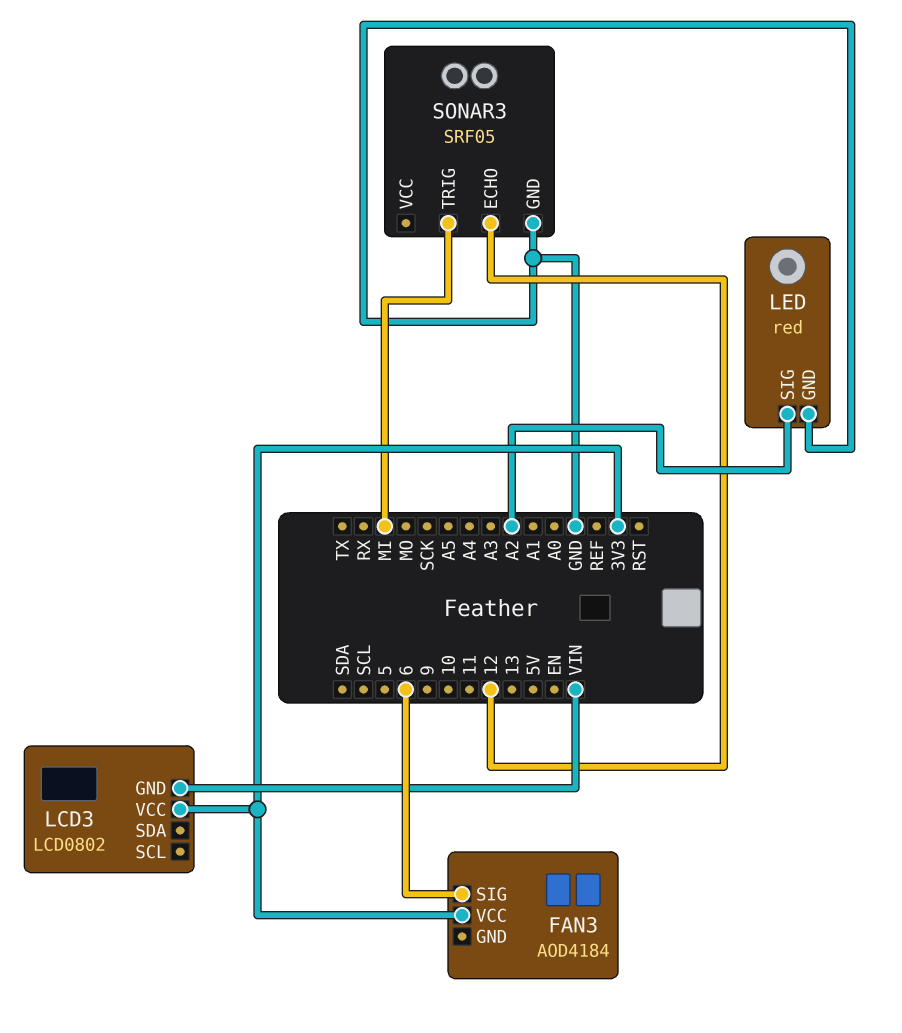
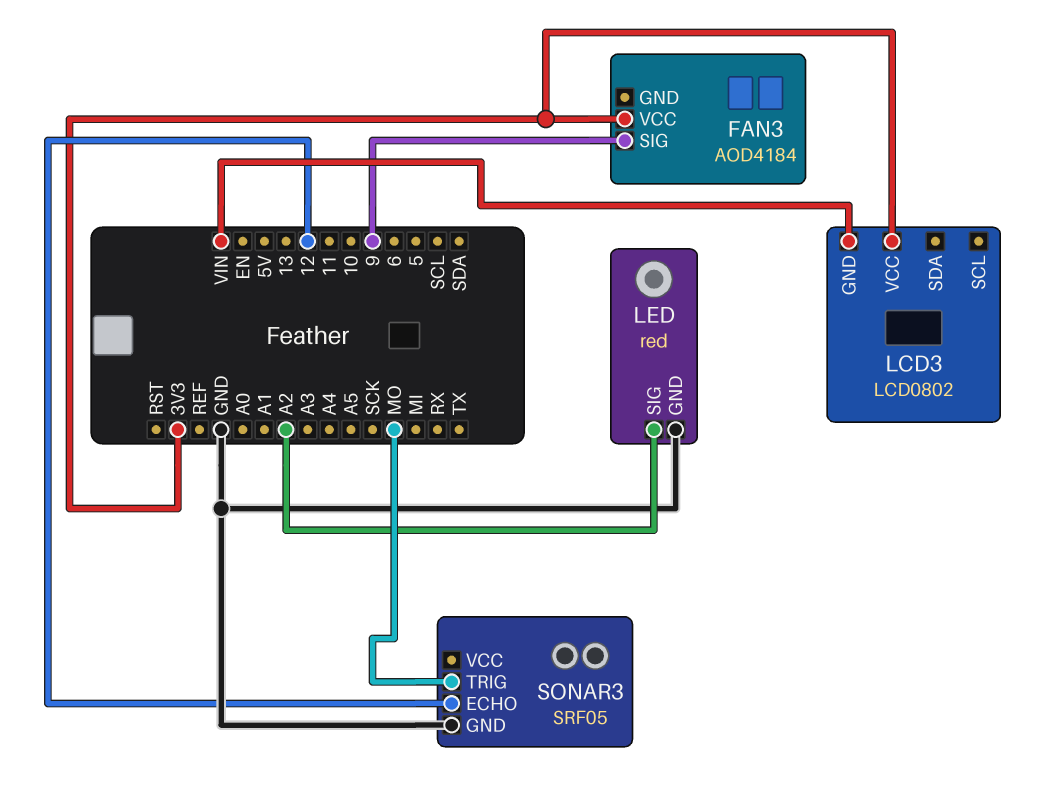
FAN3 pin SIG: 6 -> 9
SONAR3 pin TRIG: MI -> MO

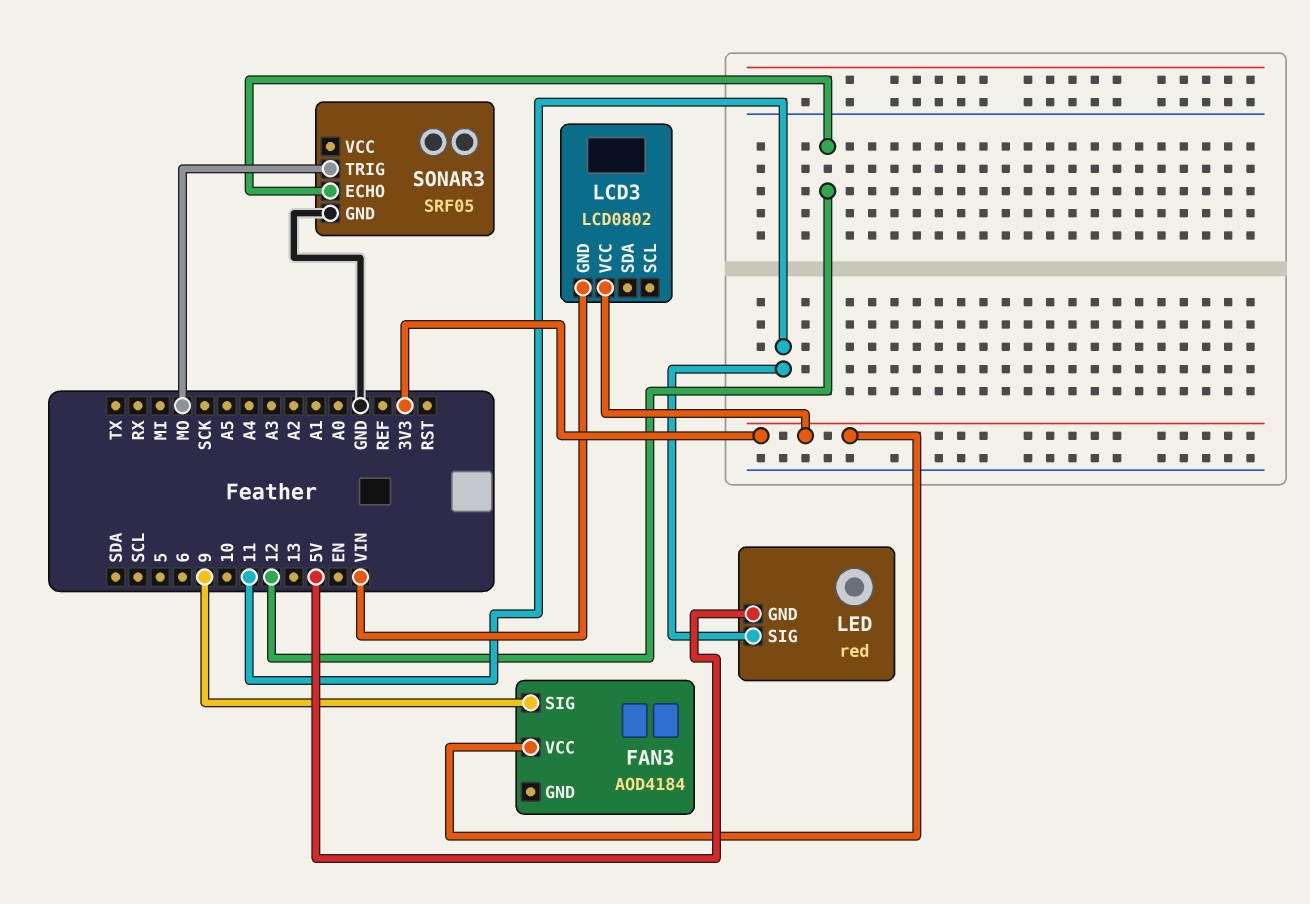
LED pin GND: GND -> 5V
LED pin SIG: A2 -> 11

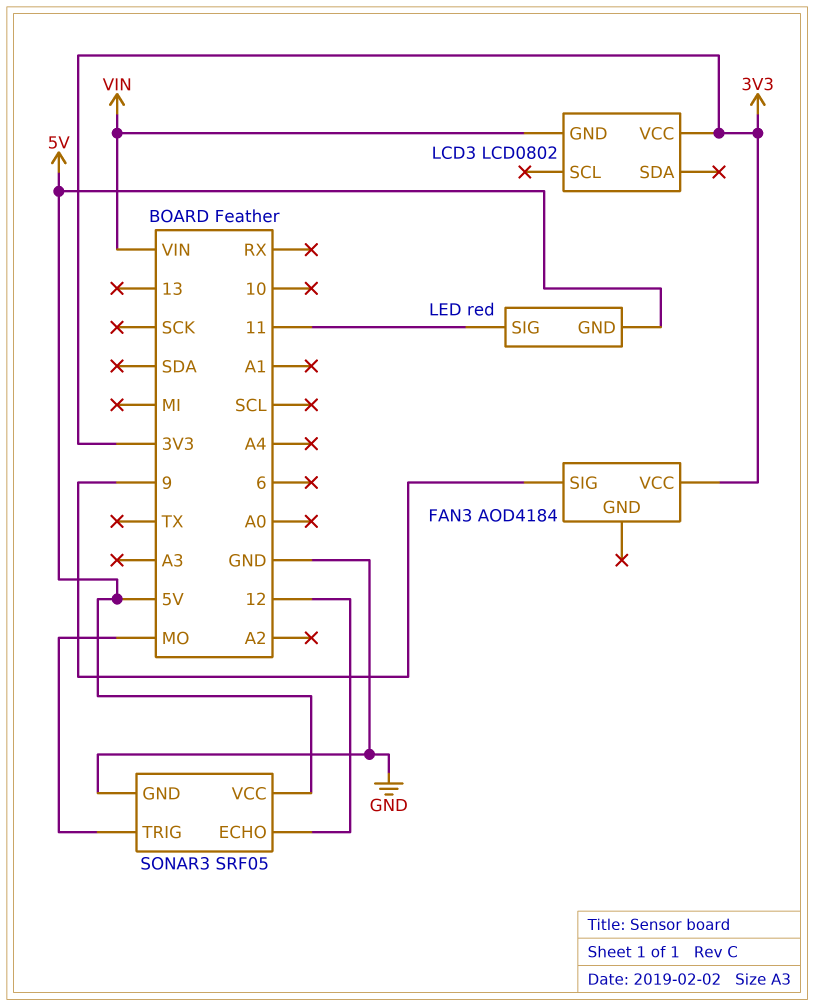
SONAR3 pin VCC: none -> 5V

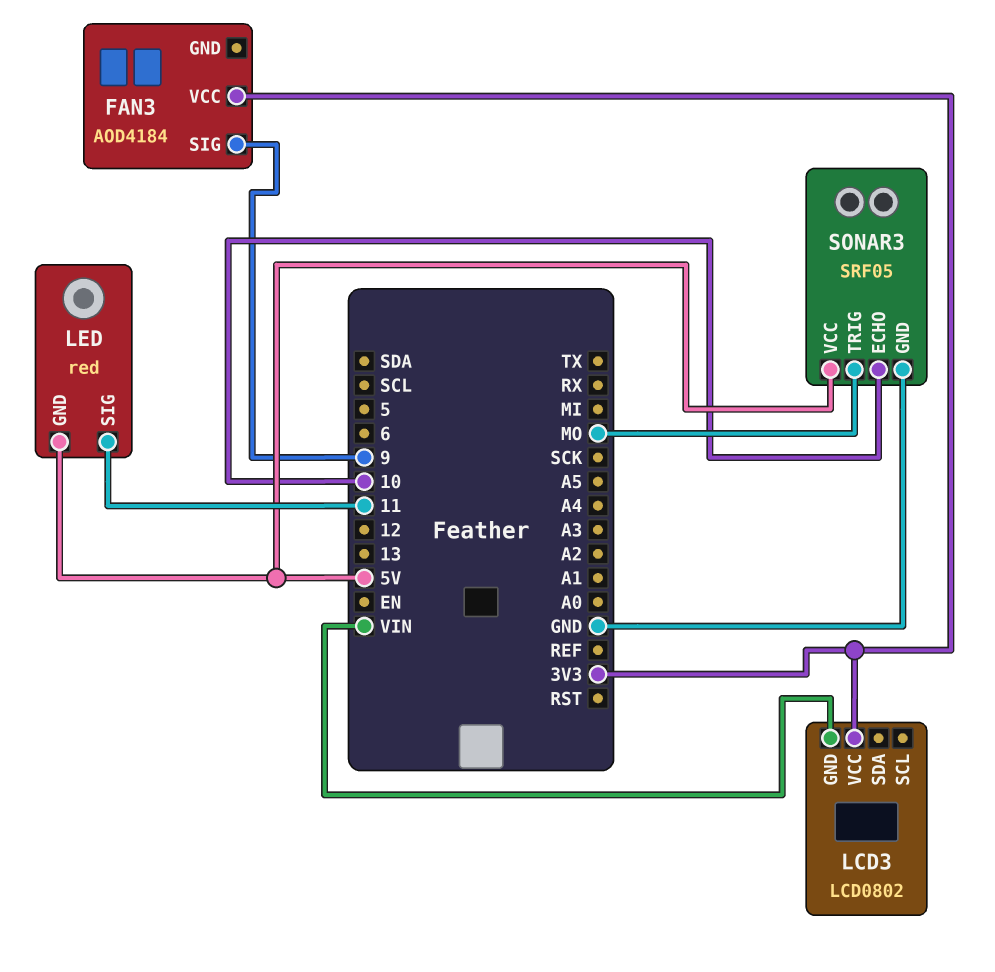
SONAR3 pin ECHO: 12 -> 10

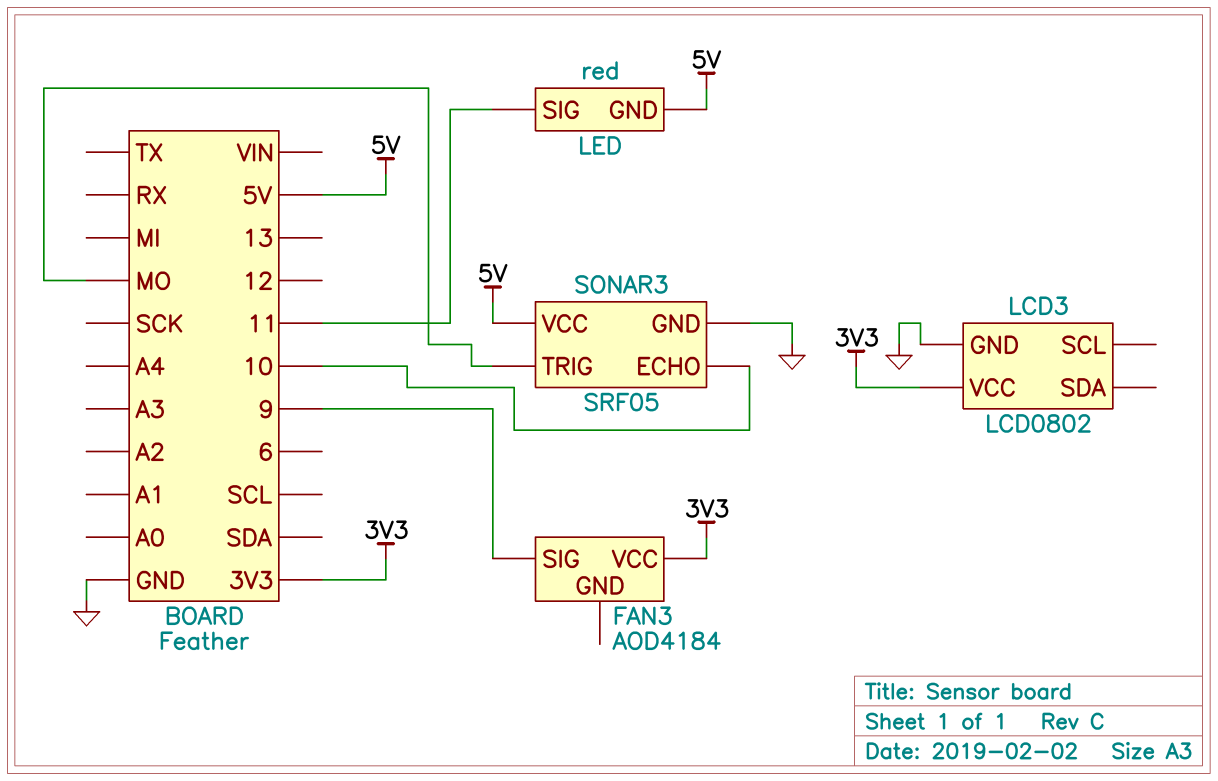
LCD3 pin GND: VIN -> GND

